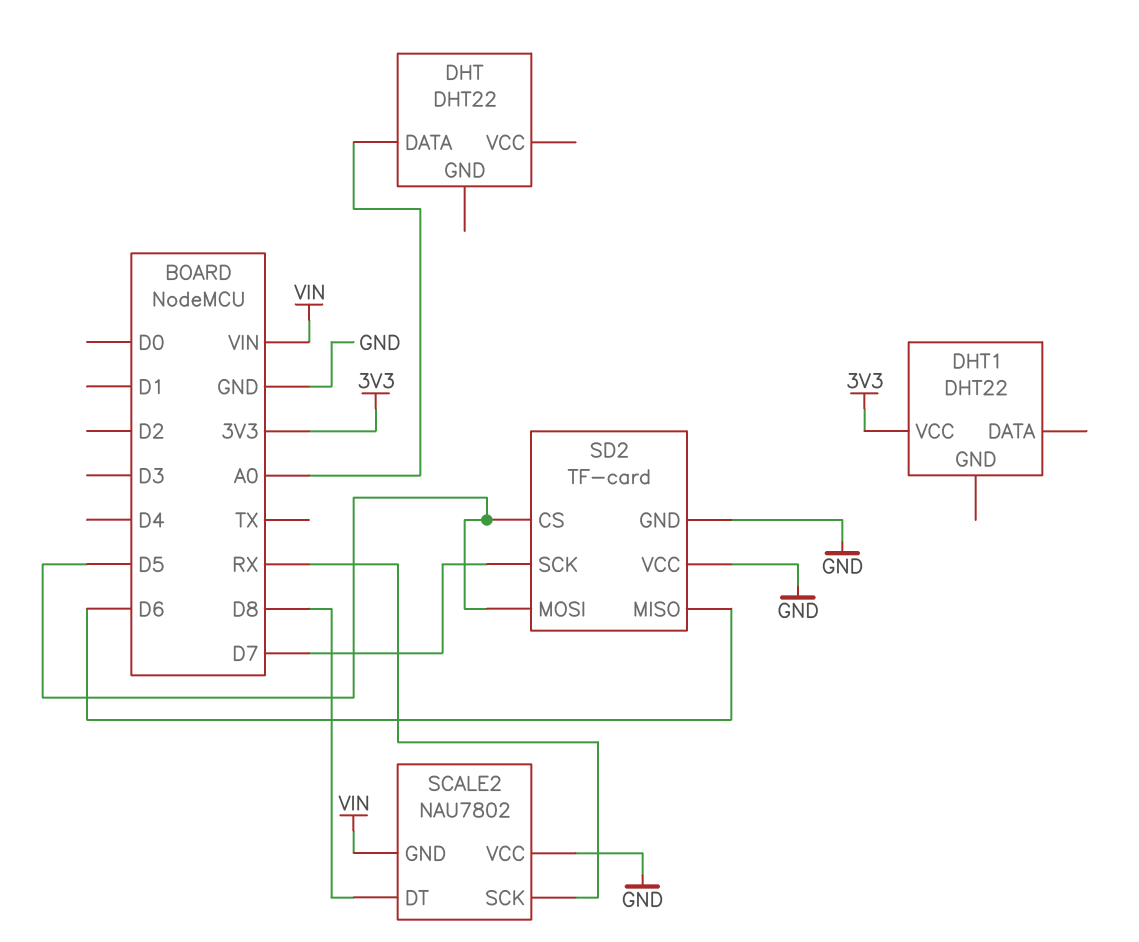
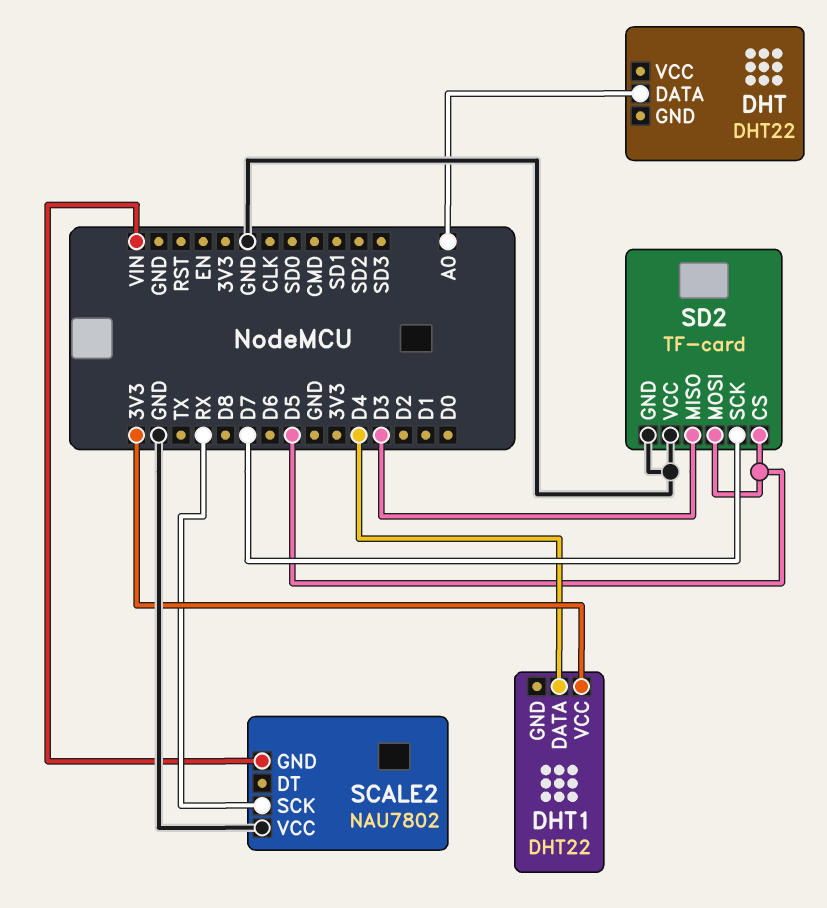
DHT1 pin DATA: none -> D4
SCALE2 pin DT: D8 -> none
SD2 pin MISO: D6 -> D3

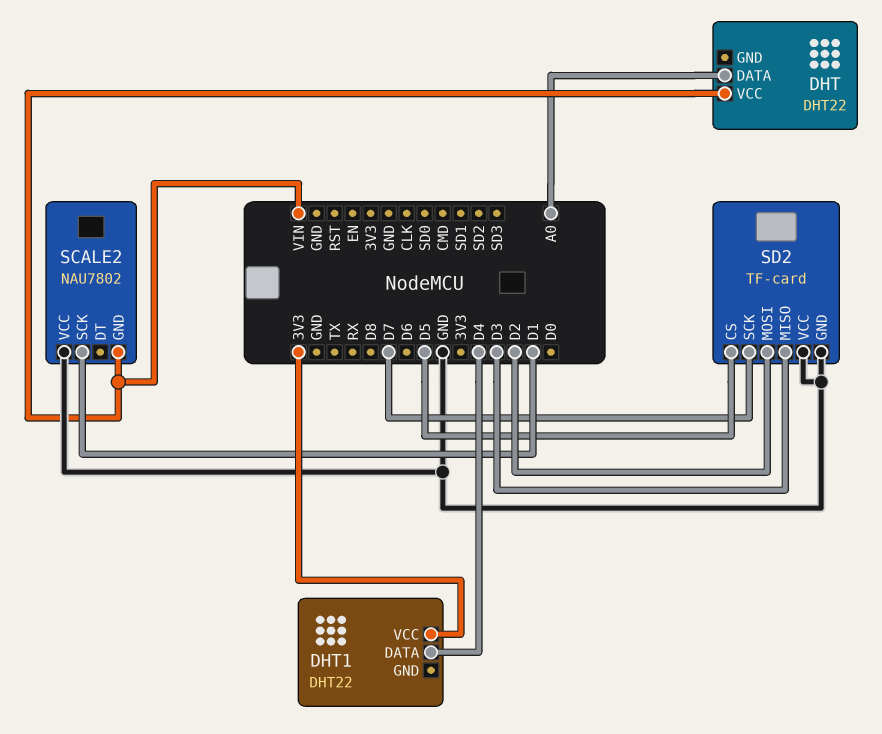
DHT pin VCC: none -> VIN
SCALE2 pin SCK: RX -> D1
SD2 pin MOSI: D5 -> D2

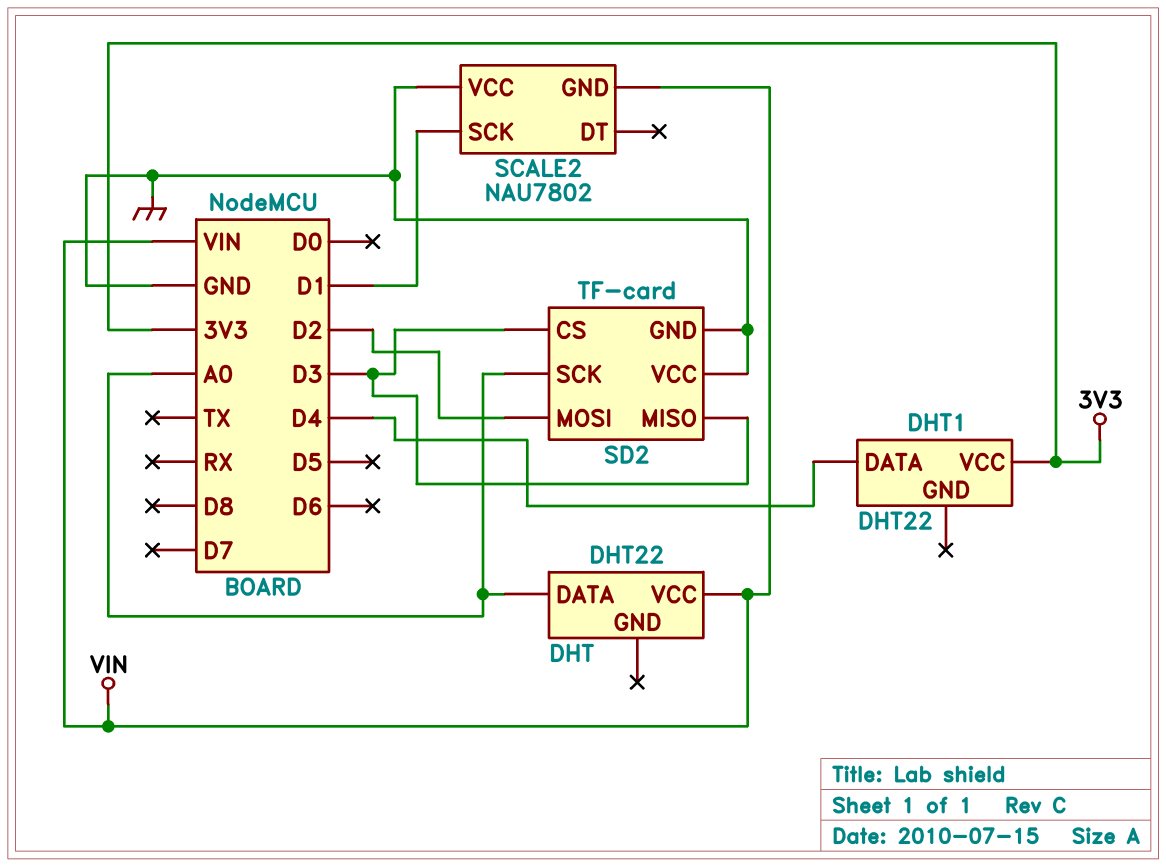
SD2 pin CS: D5 -> D3
SD2 pin SCK: D7 -> A0

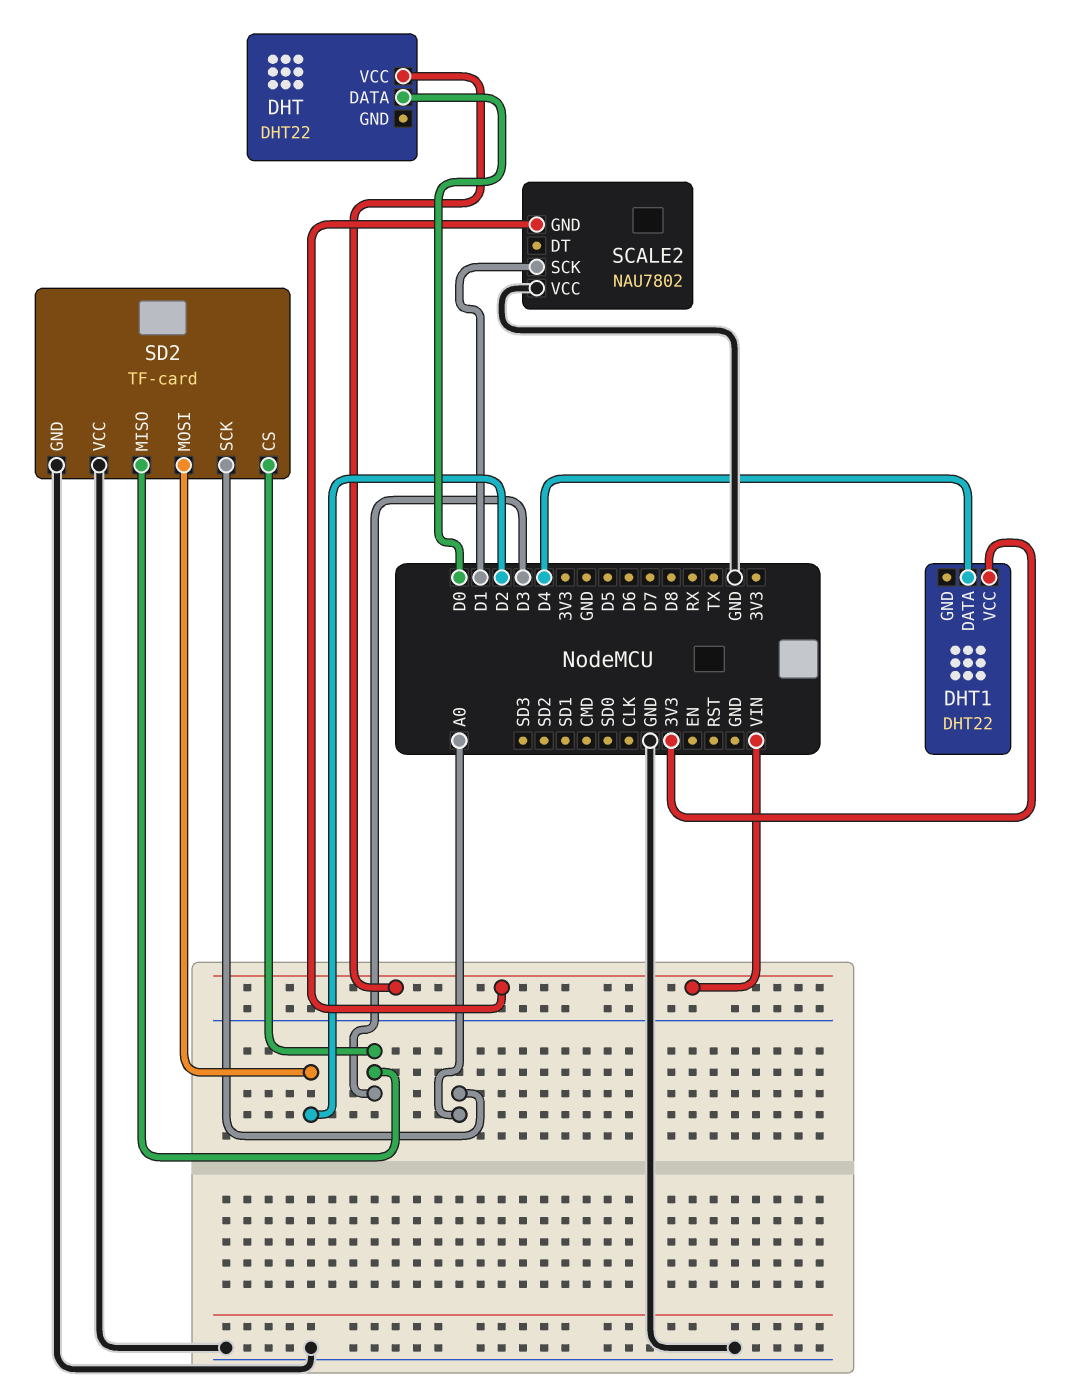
DHT pin DATA: A0 -> D0

